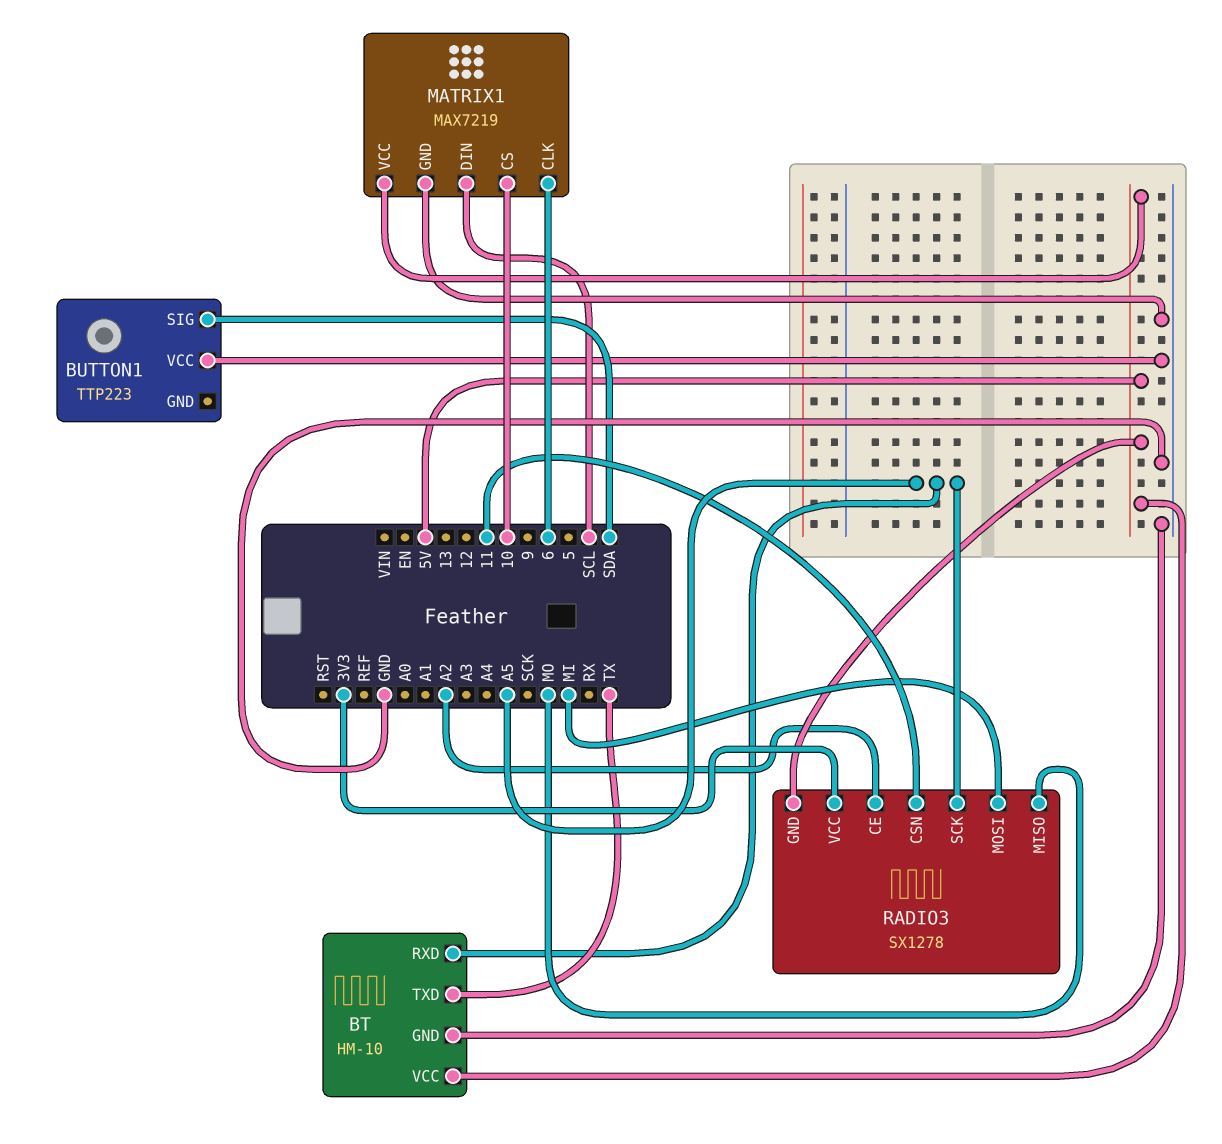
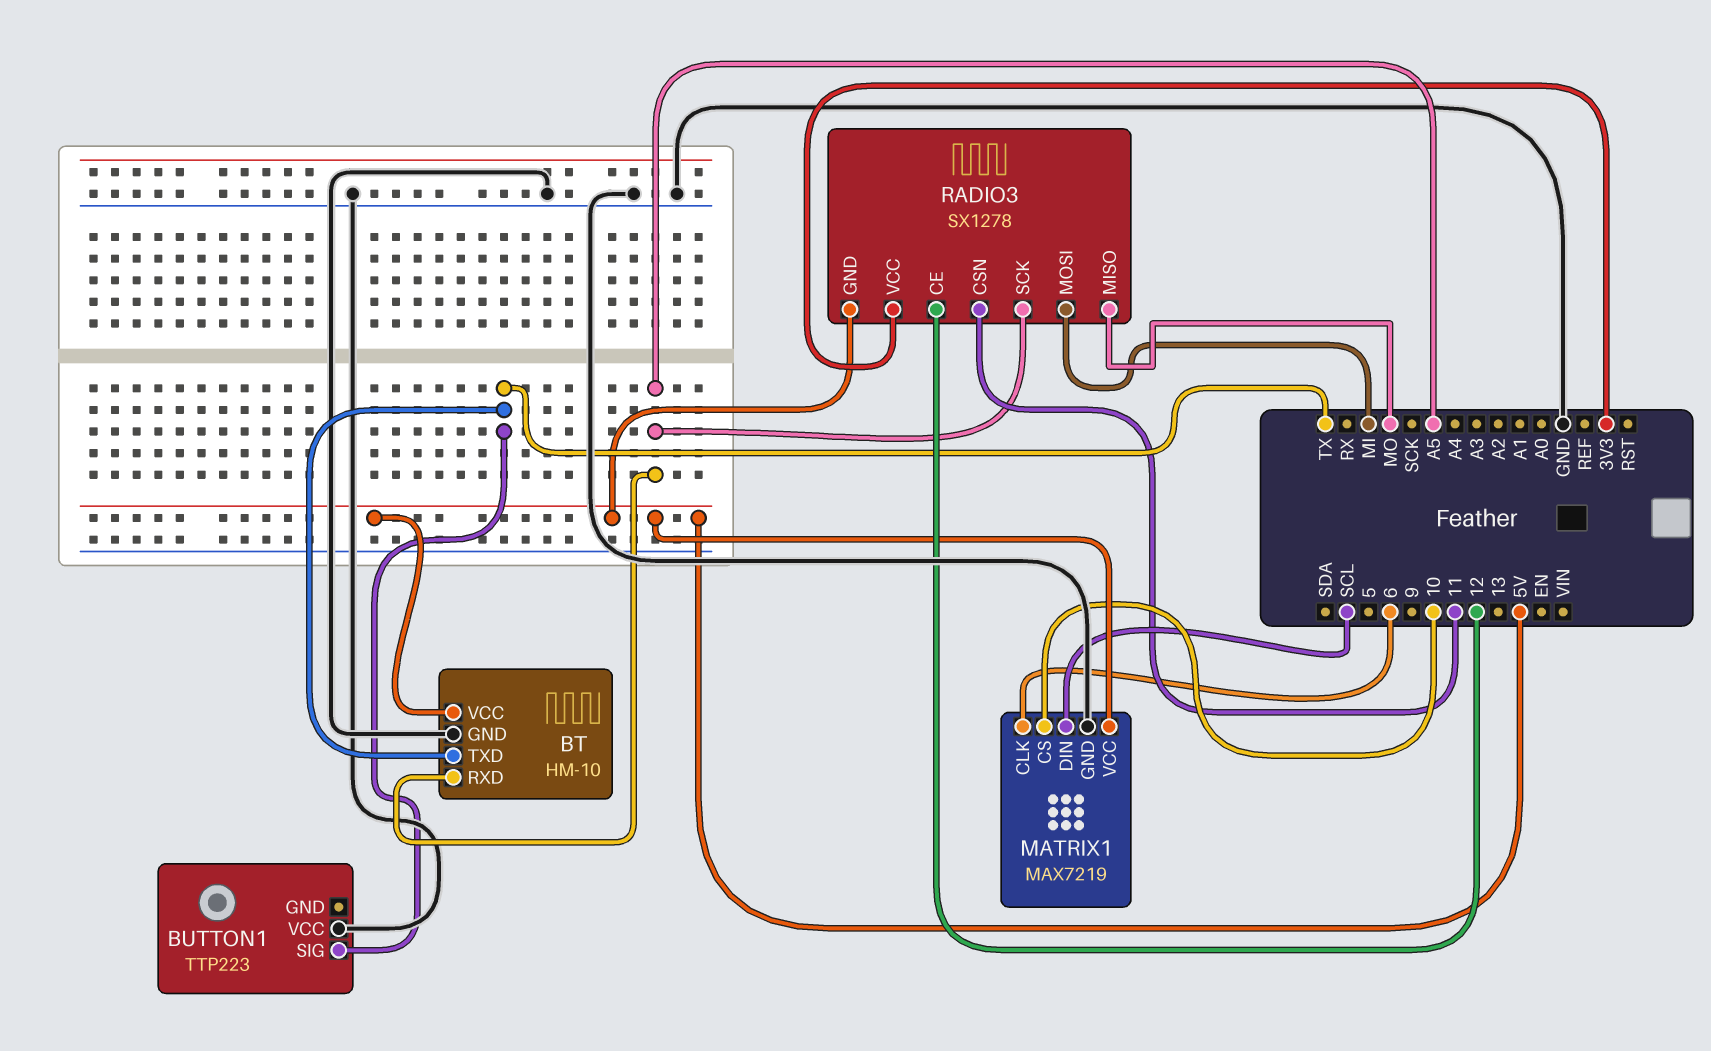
BUTTON1 pin SIG: SDA -> TX
RADIO3 pin CE: A2 -> 12

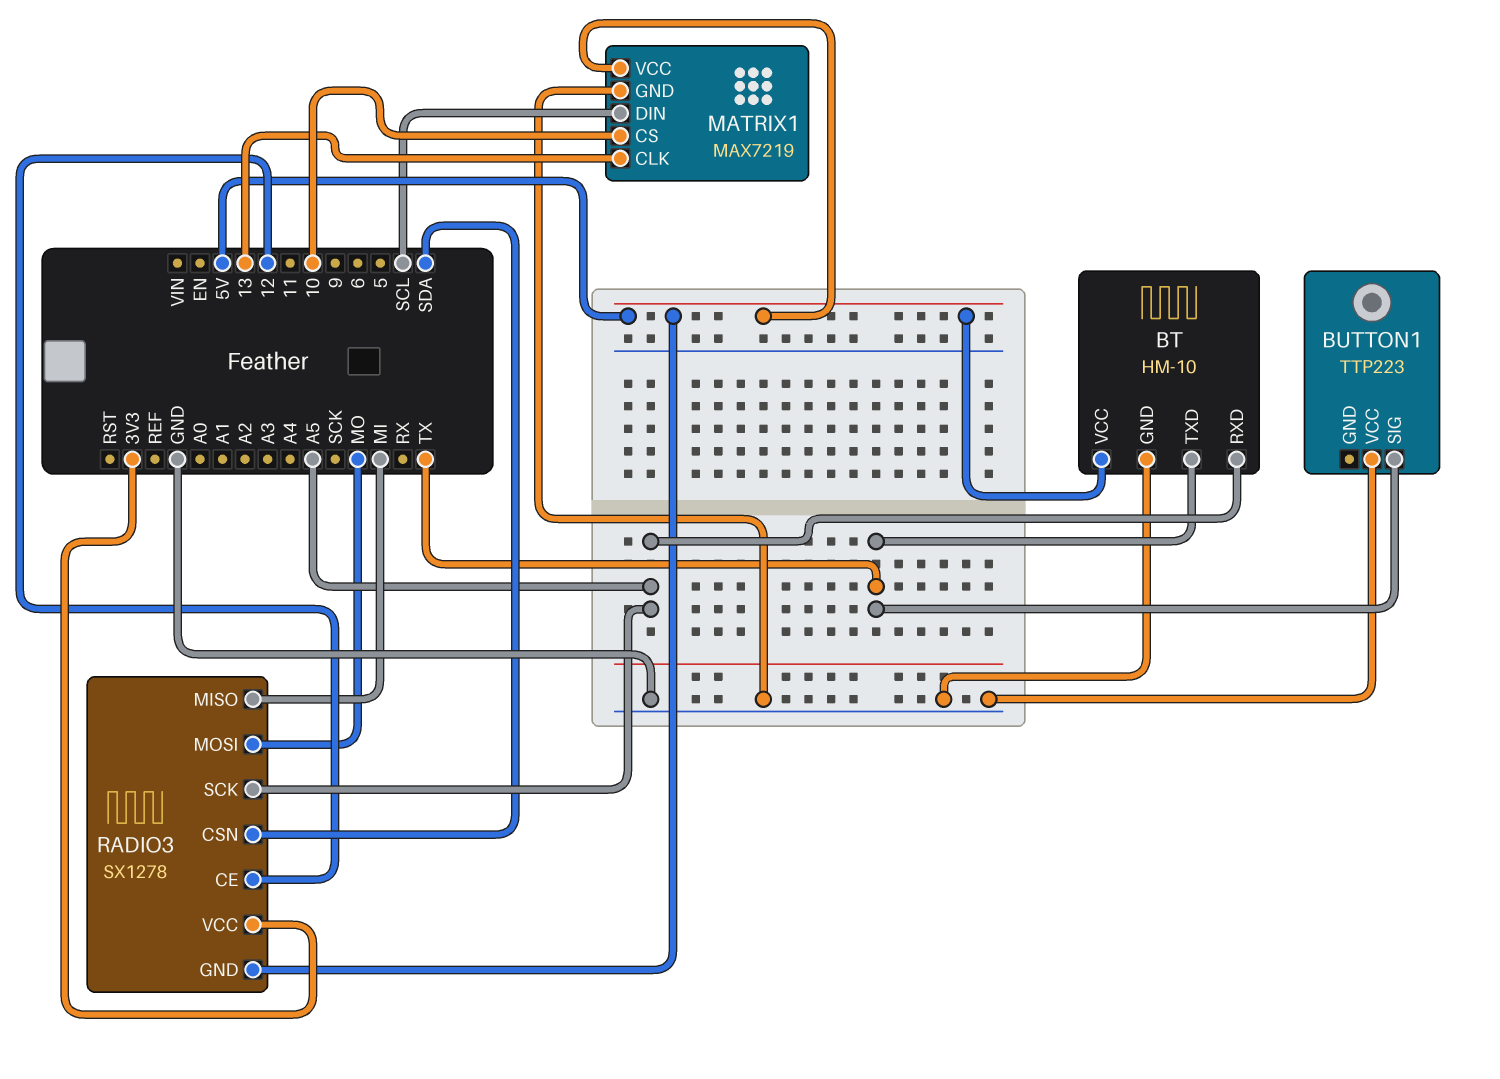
MATRIX1 pin CLK: 6 -> 13
RADIO3 pin CSN: 11 -> SDA
RADIO3 pin MISO: MO -> MI
RADIO3 pin MOSI: MI -> MO

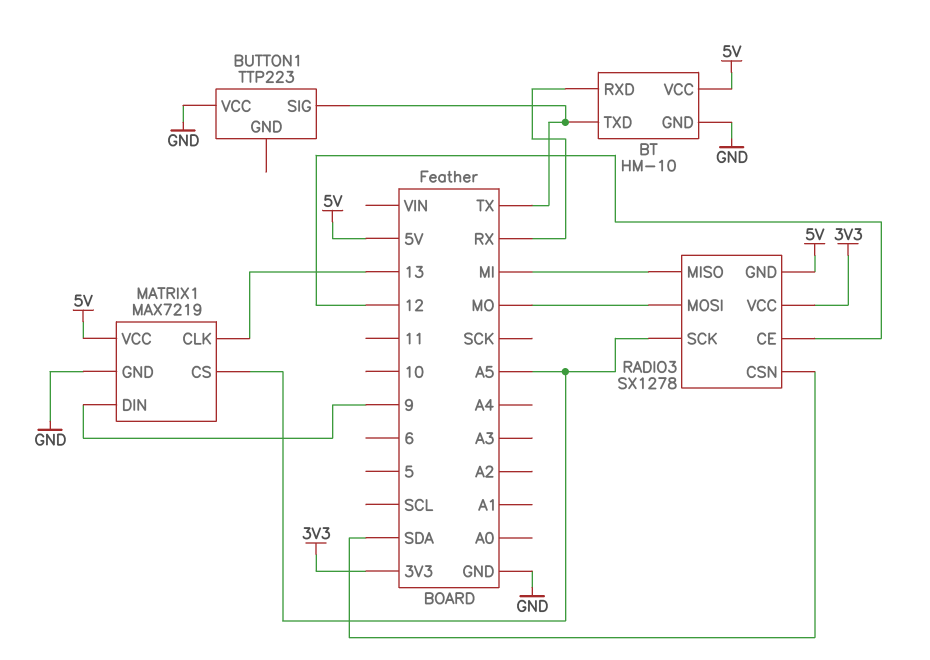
BT pin RXD: A5 -> RX
MATRIX1 pin CS: 10 -> A5
MATRIX1 pin DIN: SCL -> 9

